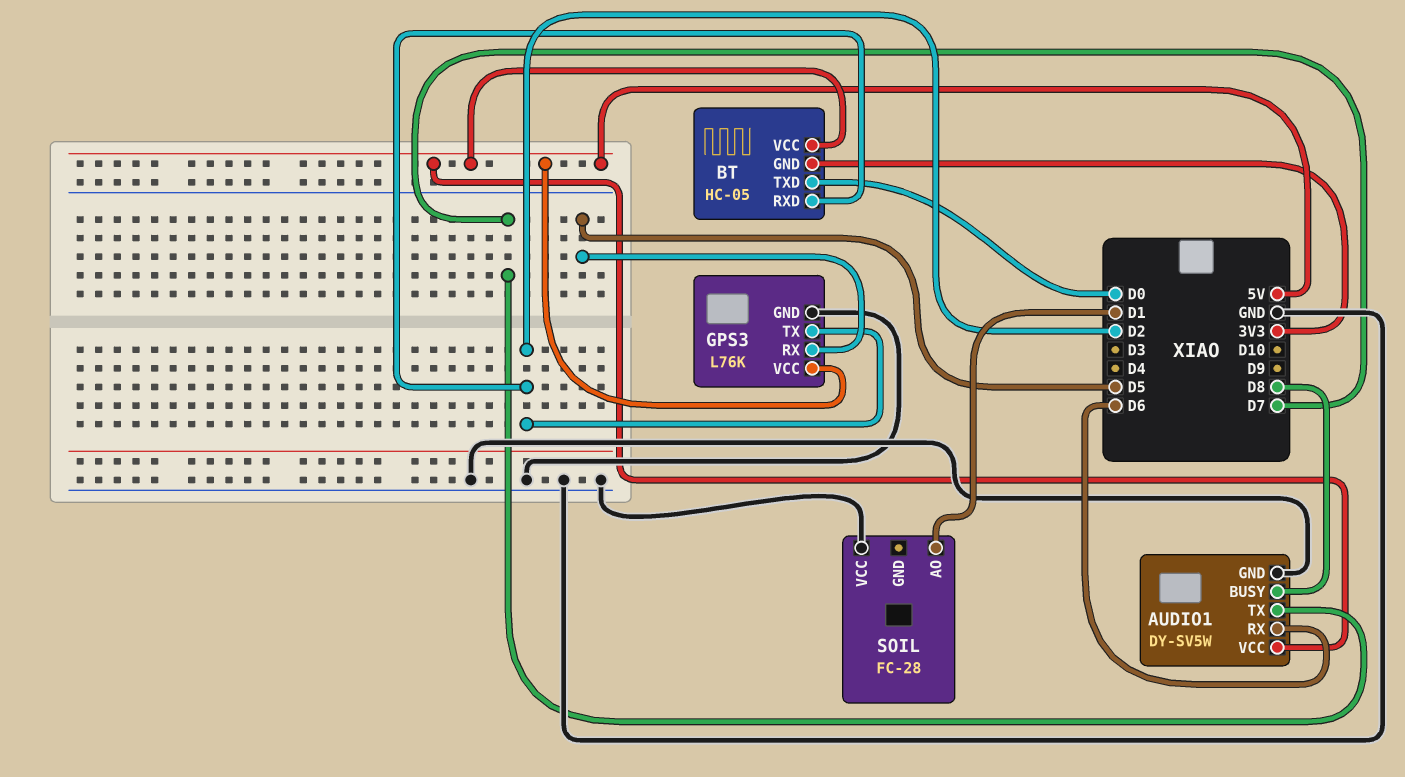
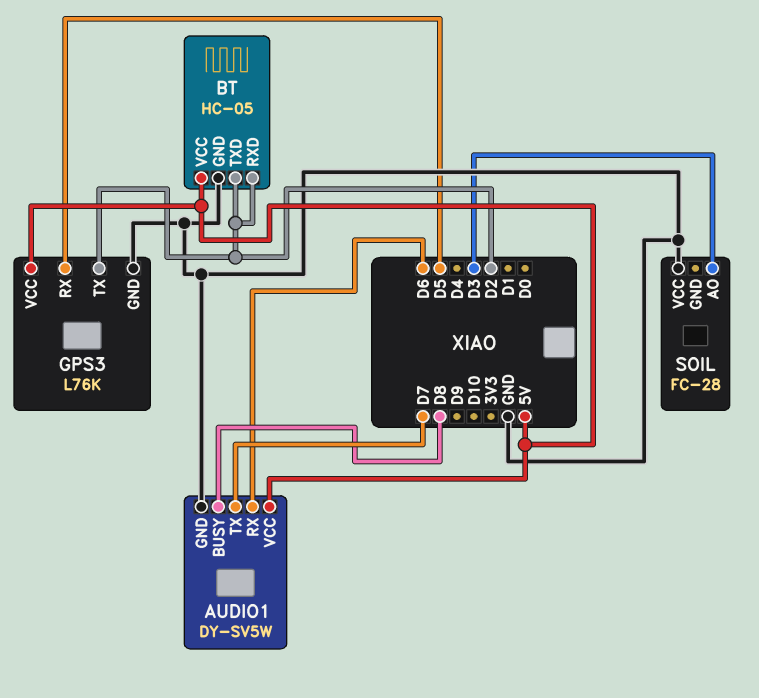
BT pin GND: 3V3 -> GND
BT pin TXD: D0 -> D2
SOIL pin AO: D1 -> D3

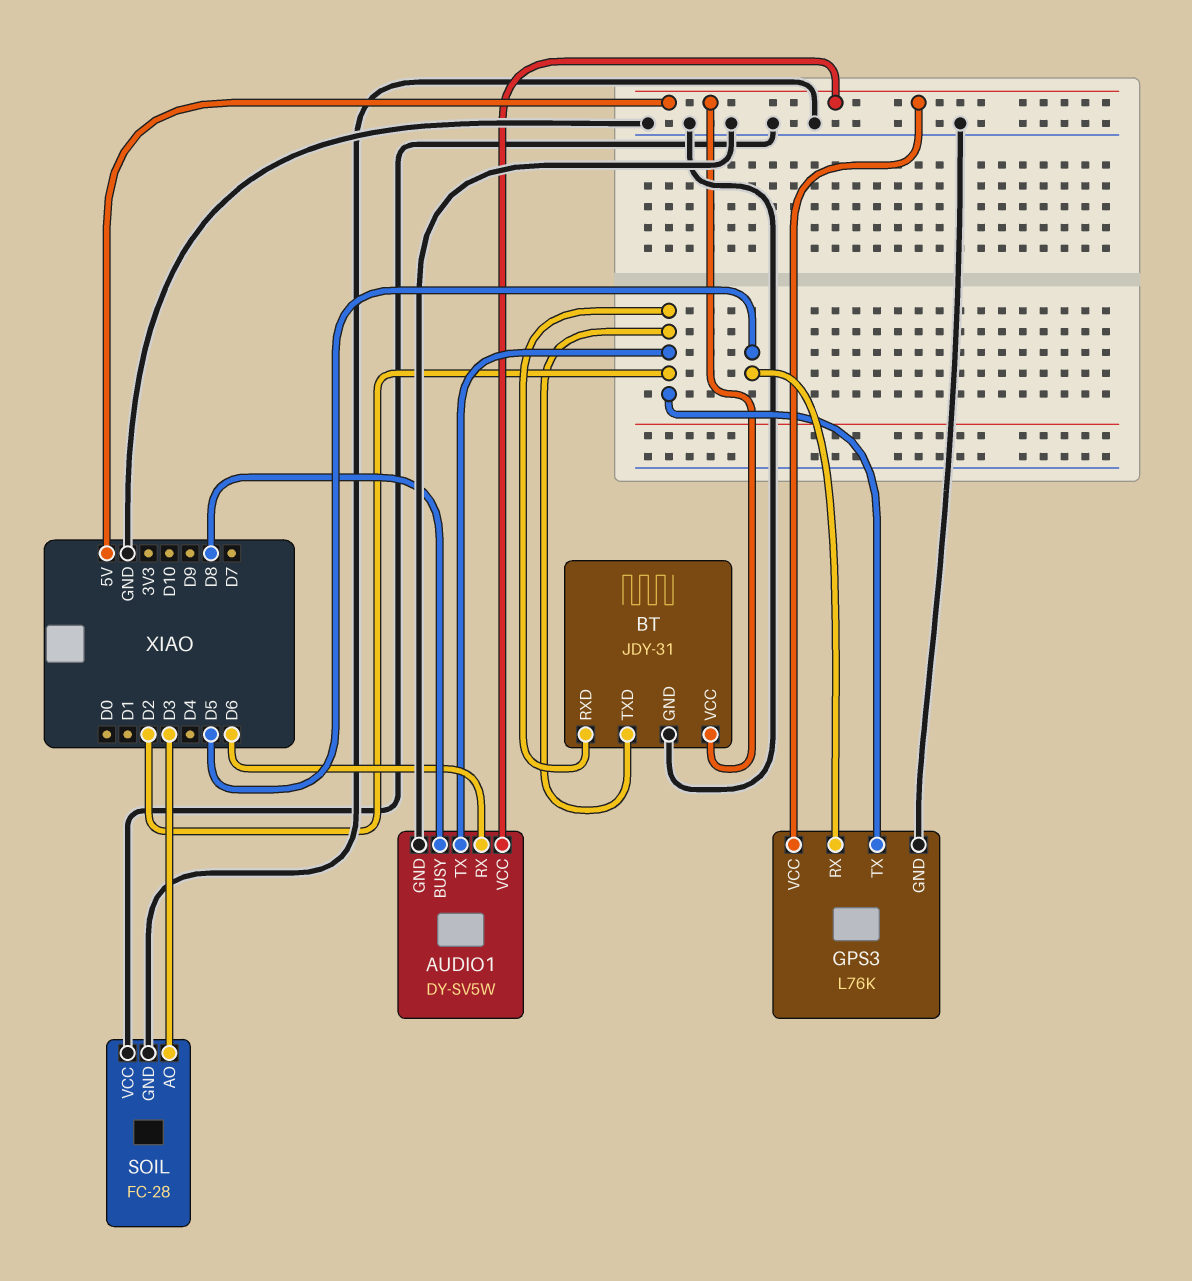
AUDIO1 pin TX: D7 -> D2
BT: HC-05 -> JDY-31
SOIL pin GND: none -> GND

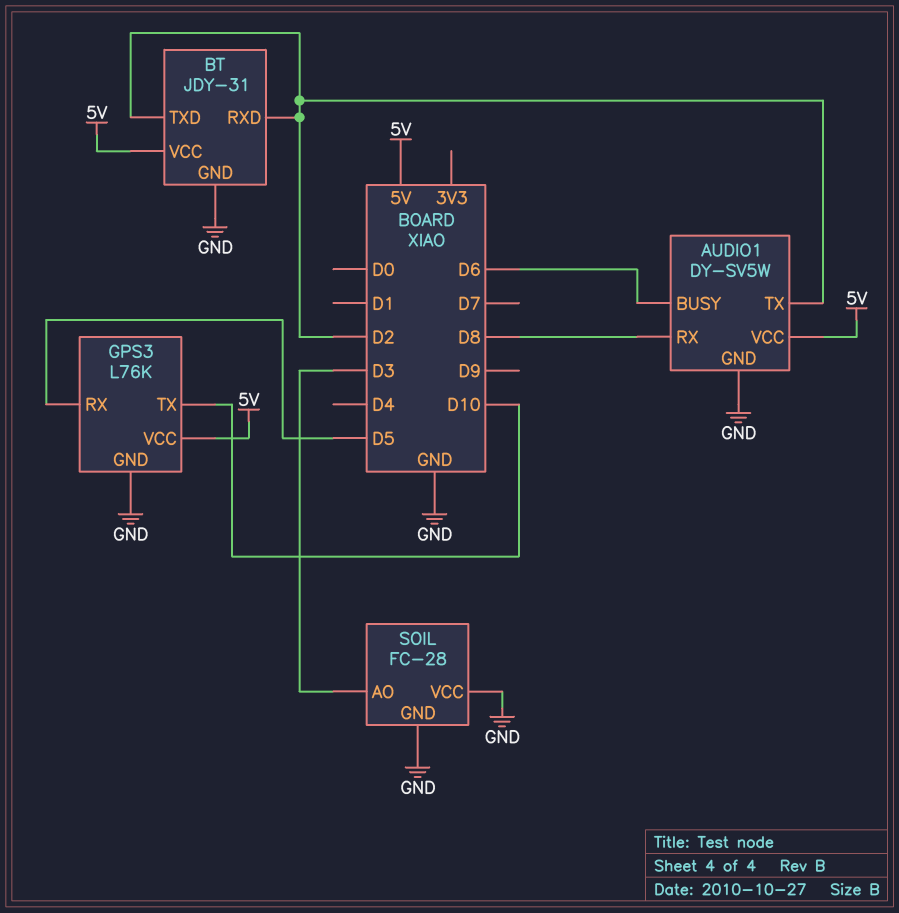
AUDIO1 pin BUSY: D8 -> D6
AUDIO1 pin RX: D6 -> D8
GPS3 pin TX: D2 -> D10

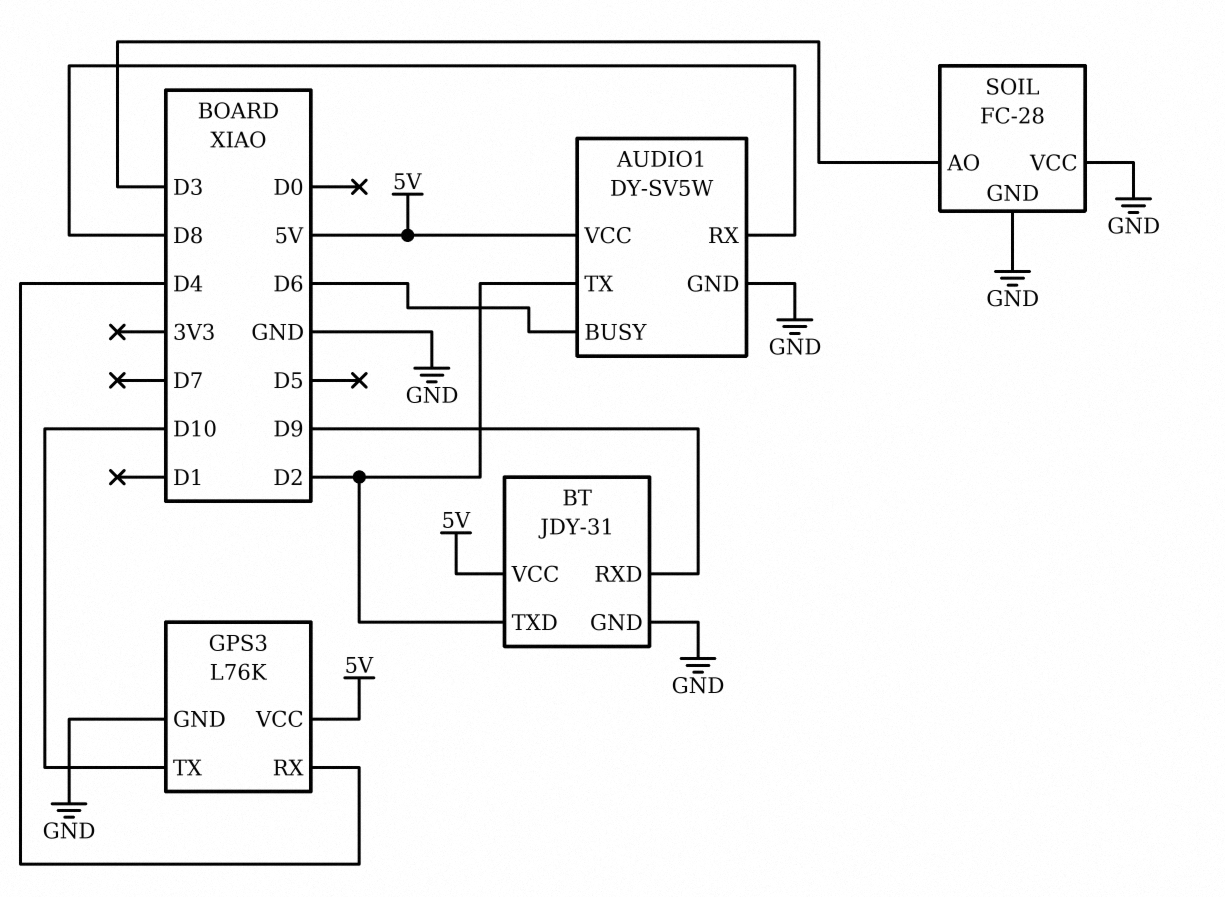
BT pin RXD: D2 -> D9
GPS3 pin RX: D5 -> D4

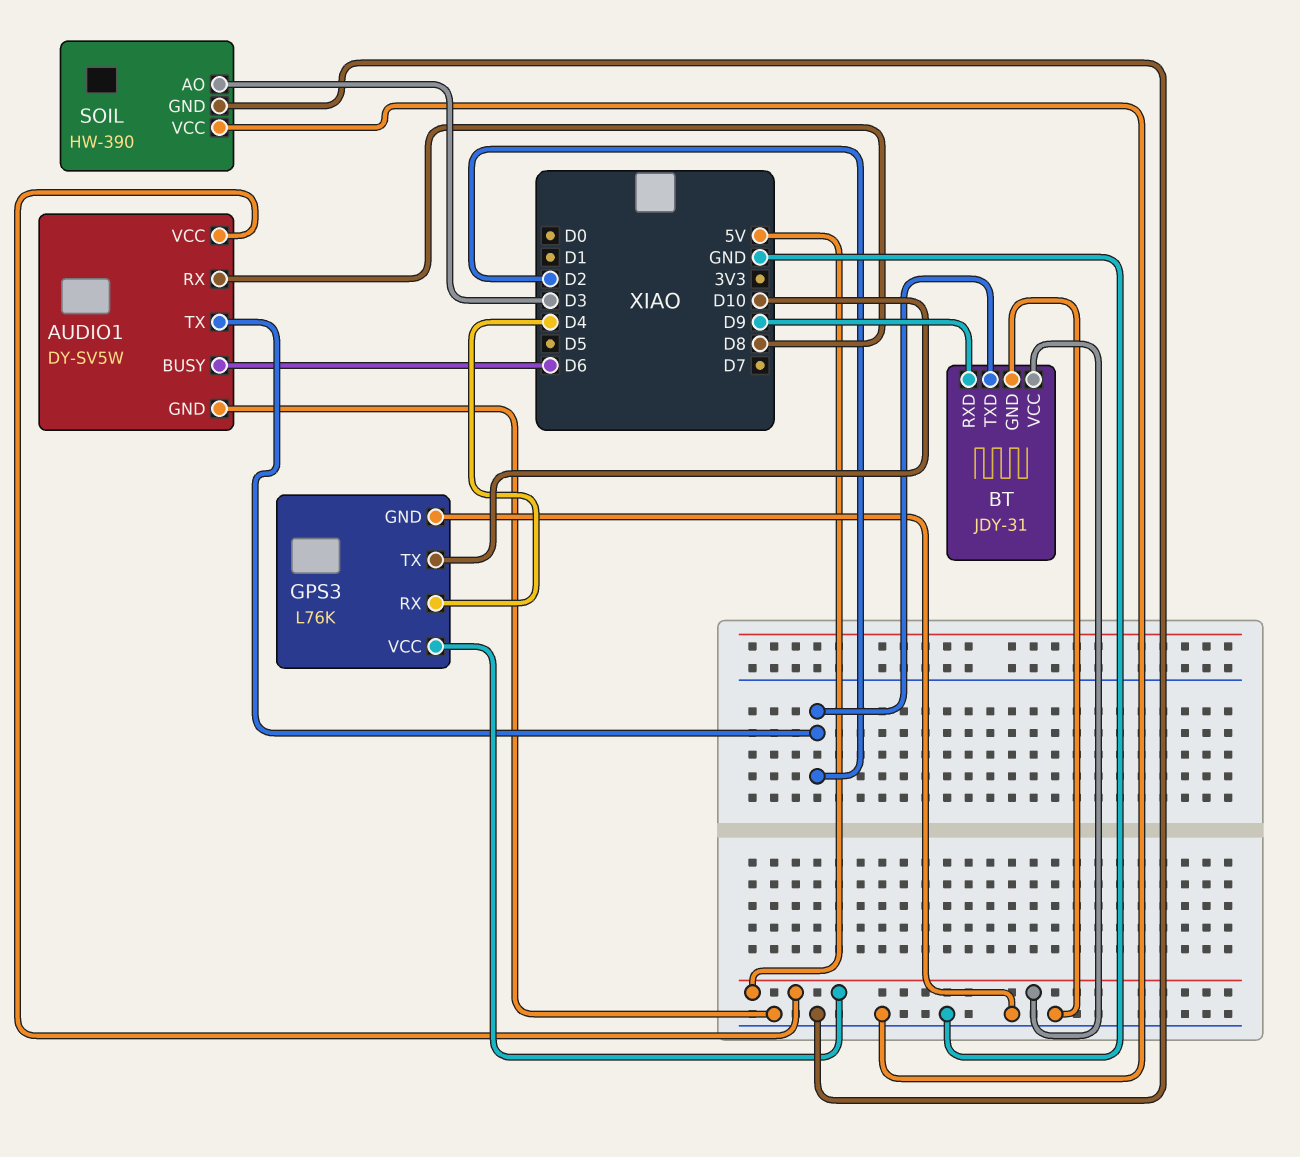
SOIL: FC-28 -> HW-390

